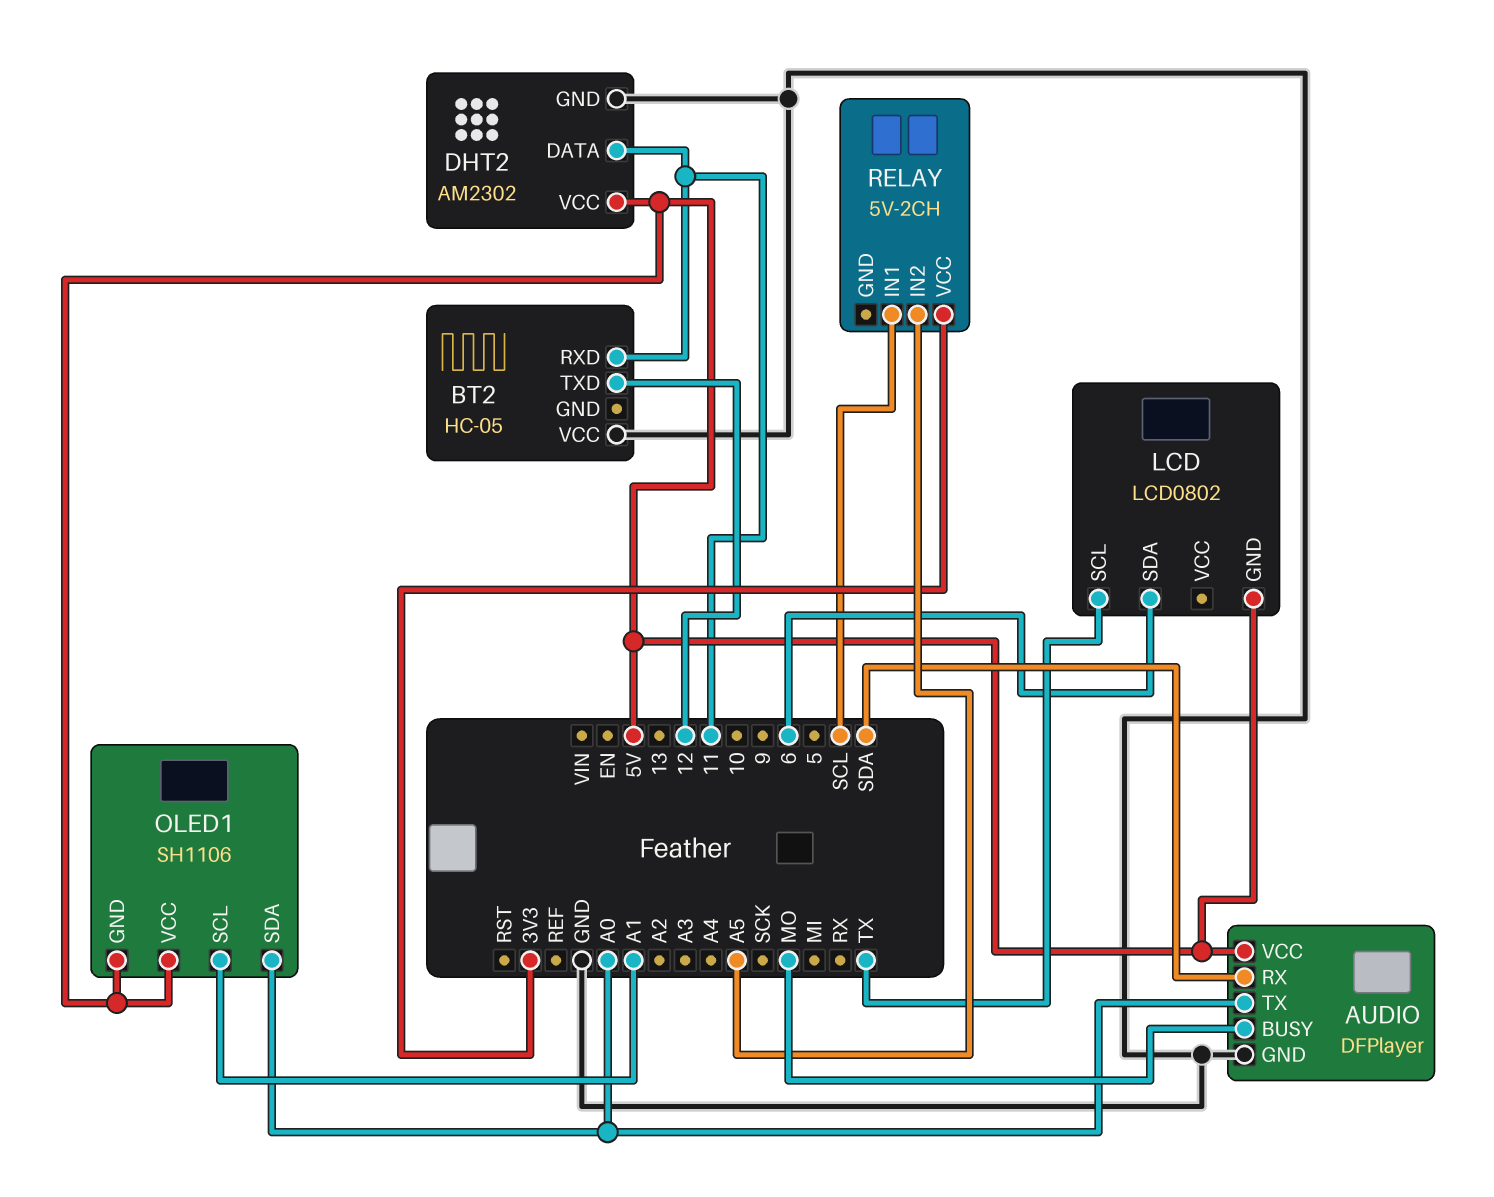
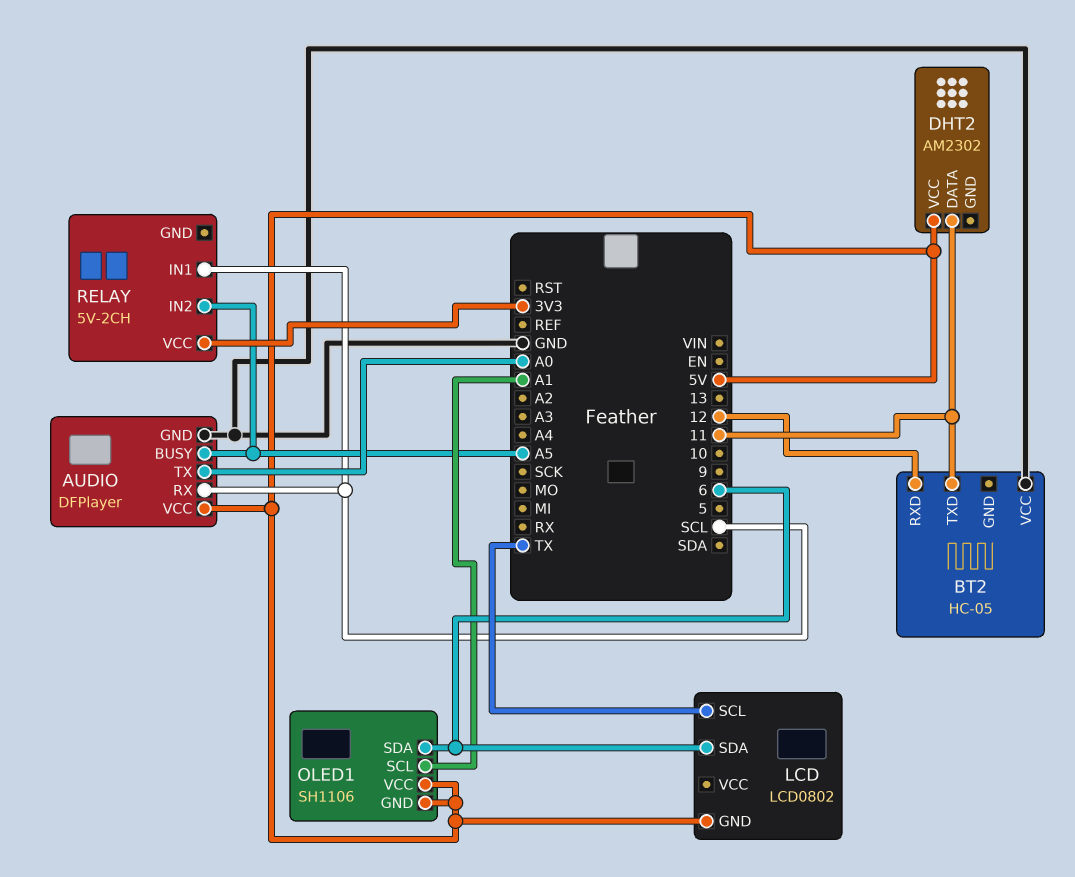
AUDIO pin BUSY: MO -> A5
AUDIO pin RX: SDA -> SCL
BT2 pin RXD: 11 -> 12
BT2 pin TXD: 12 -> 11
DHT2 pin GND: GND -> none
OLED1 pin SDA: A0 -> 6

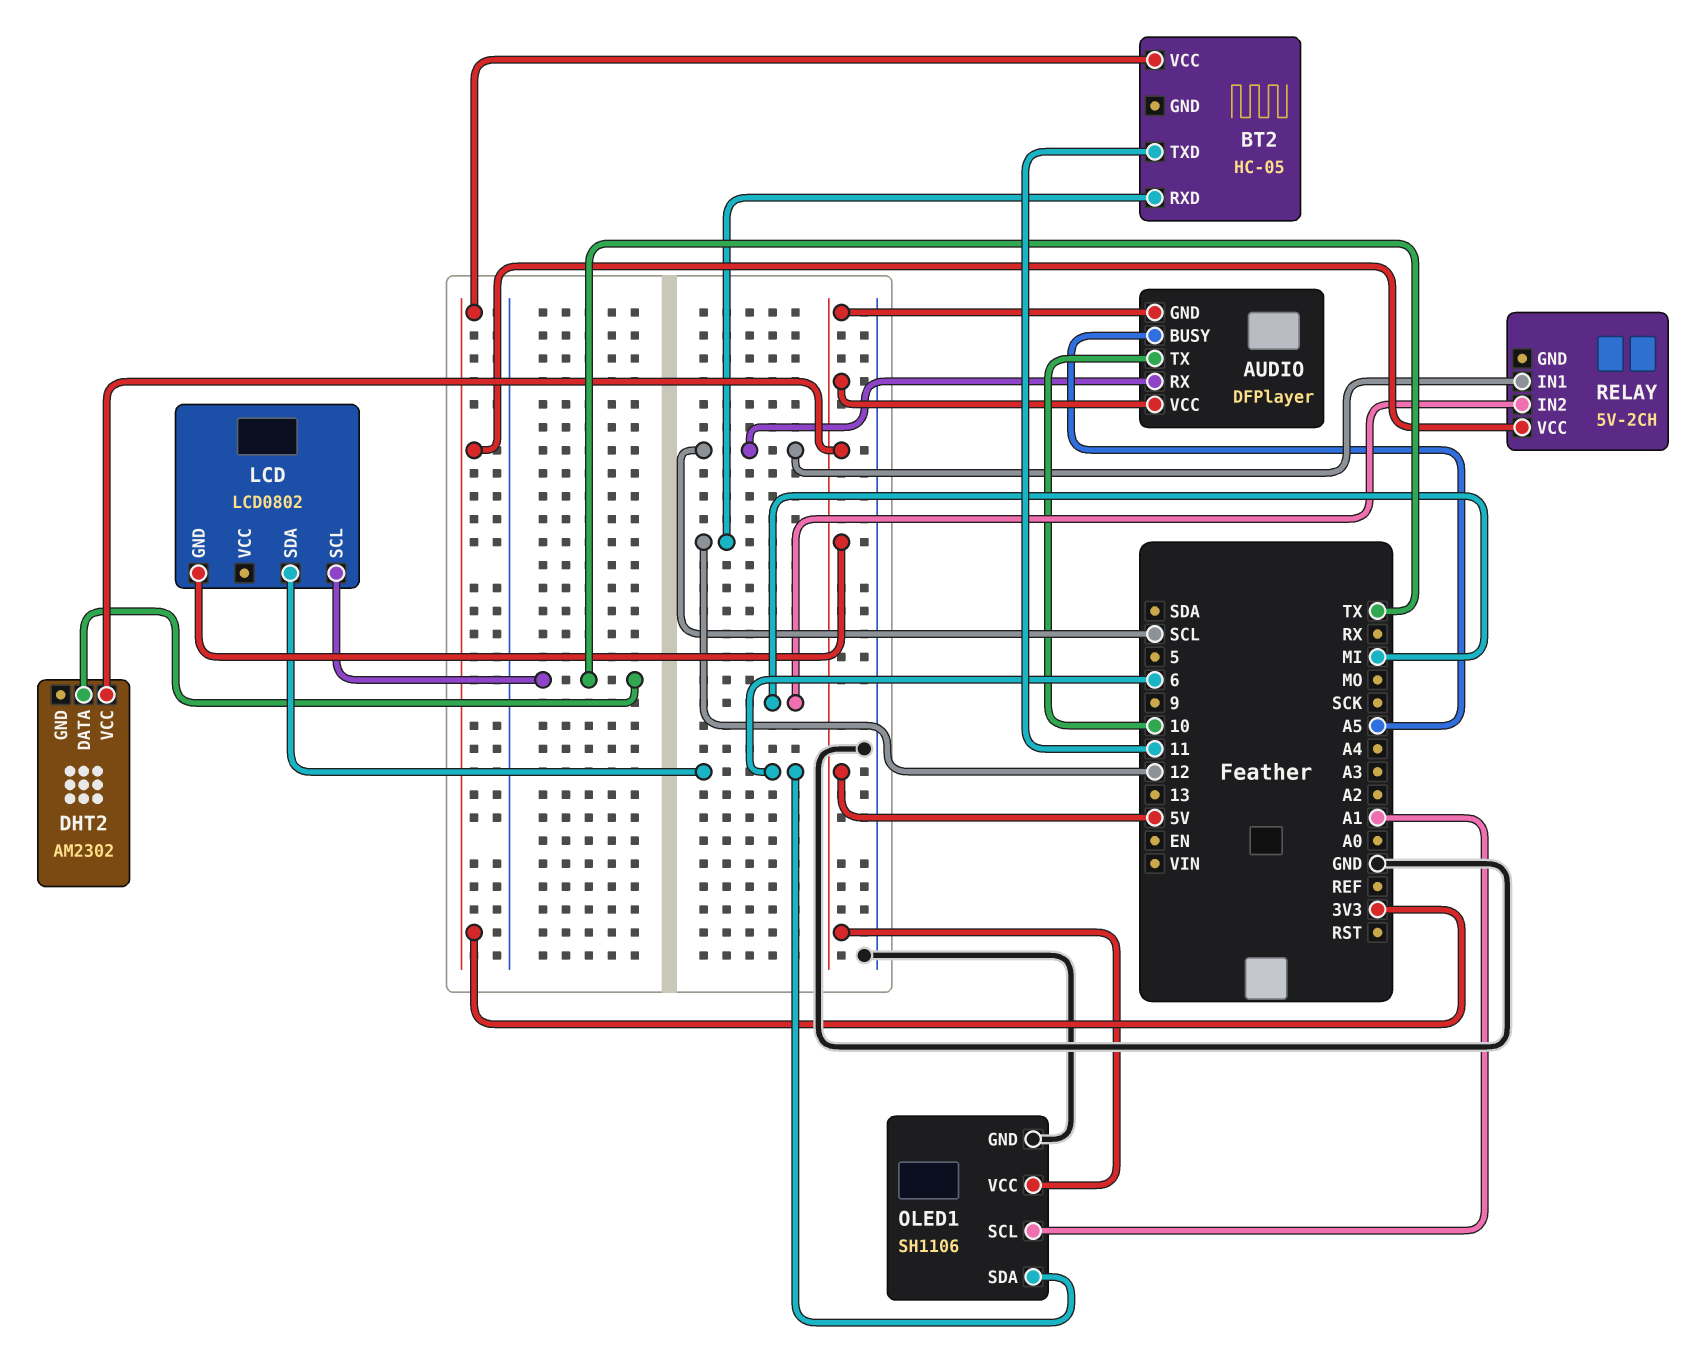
AUDIO pin GND: GND -> 5V
AUDIO pin TX: A0 -> 10
BT2 pin VCC: GND -> 3V3
DHT2 pin DATA: 11 -> TX
OLED1 pin GND: 5V -> GND
RELAY pin IN2: A5 -> MI

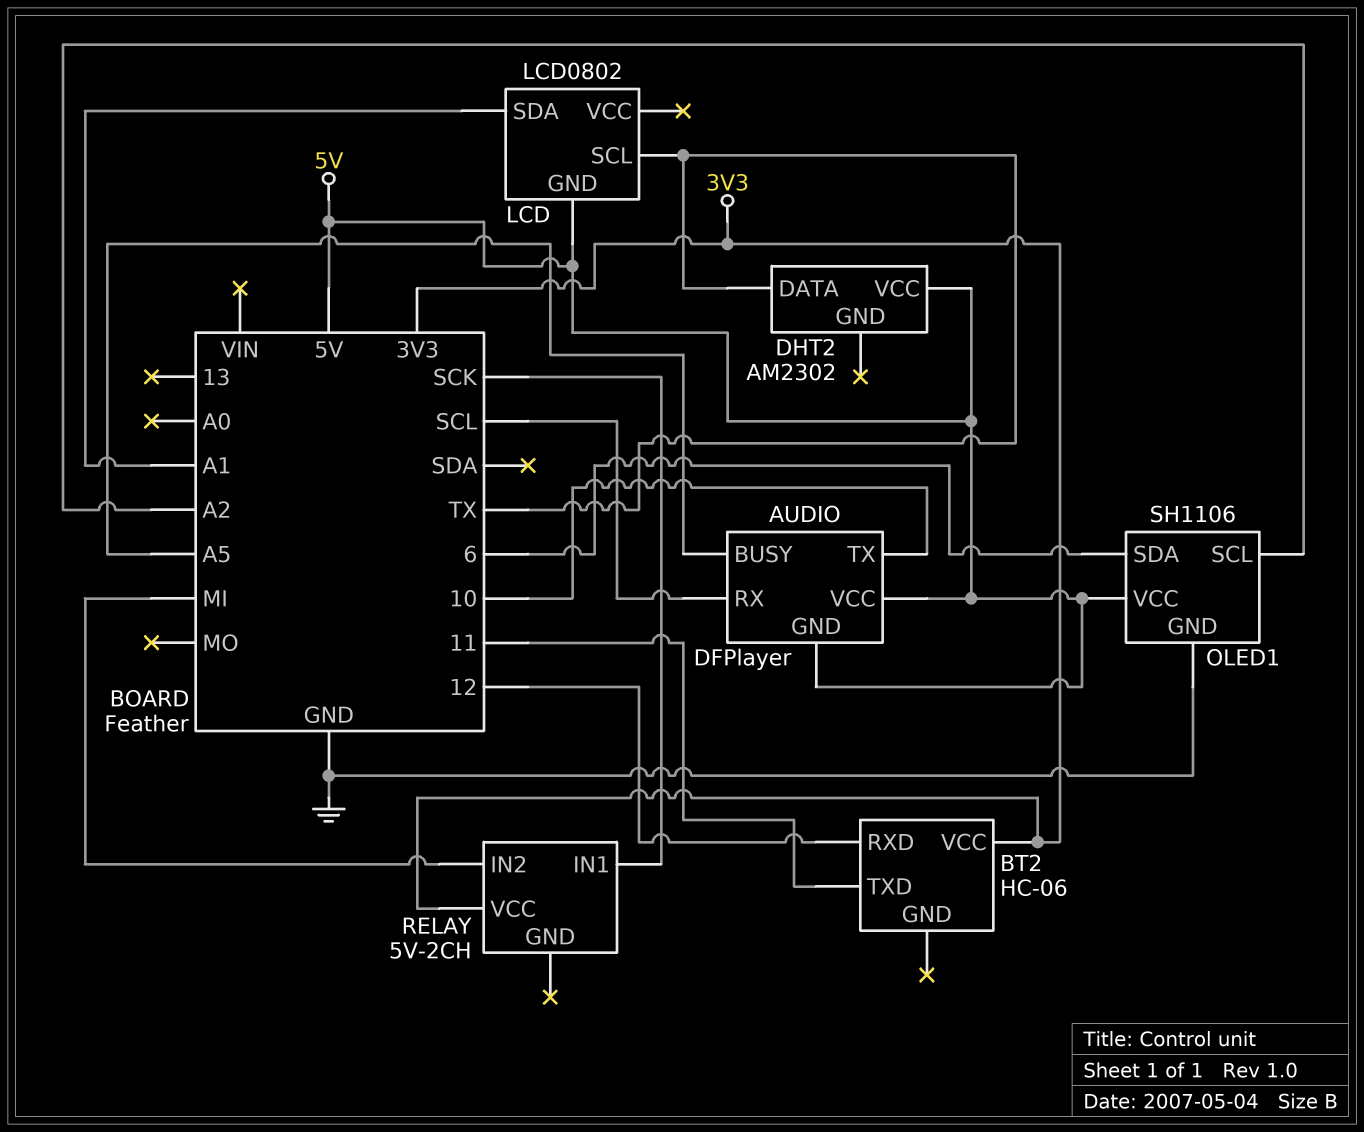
BT2: HC-05 -> HC-06
LCD pin SDA: 6 -> A1
OLED1 pin SCL: A1 -> A2
RELAY pin IN1: SCL -> SCK

